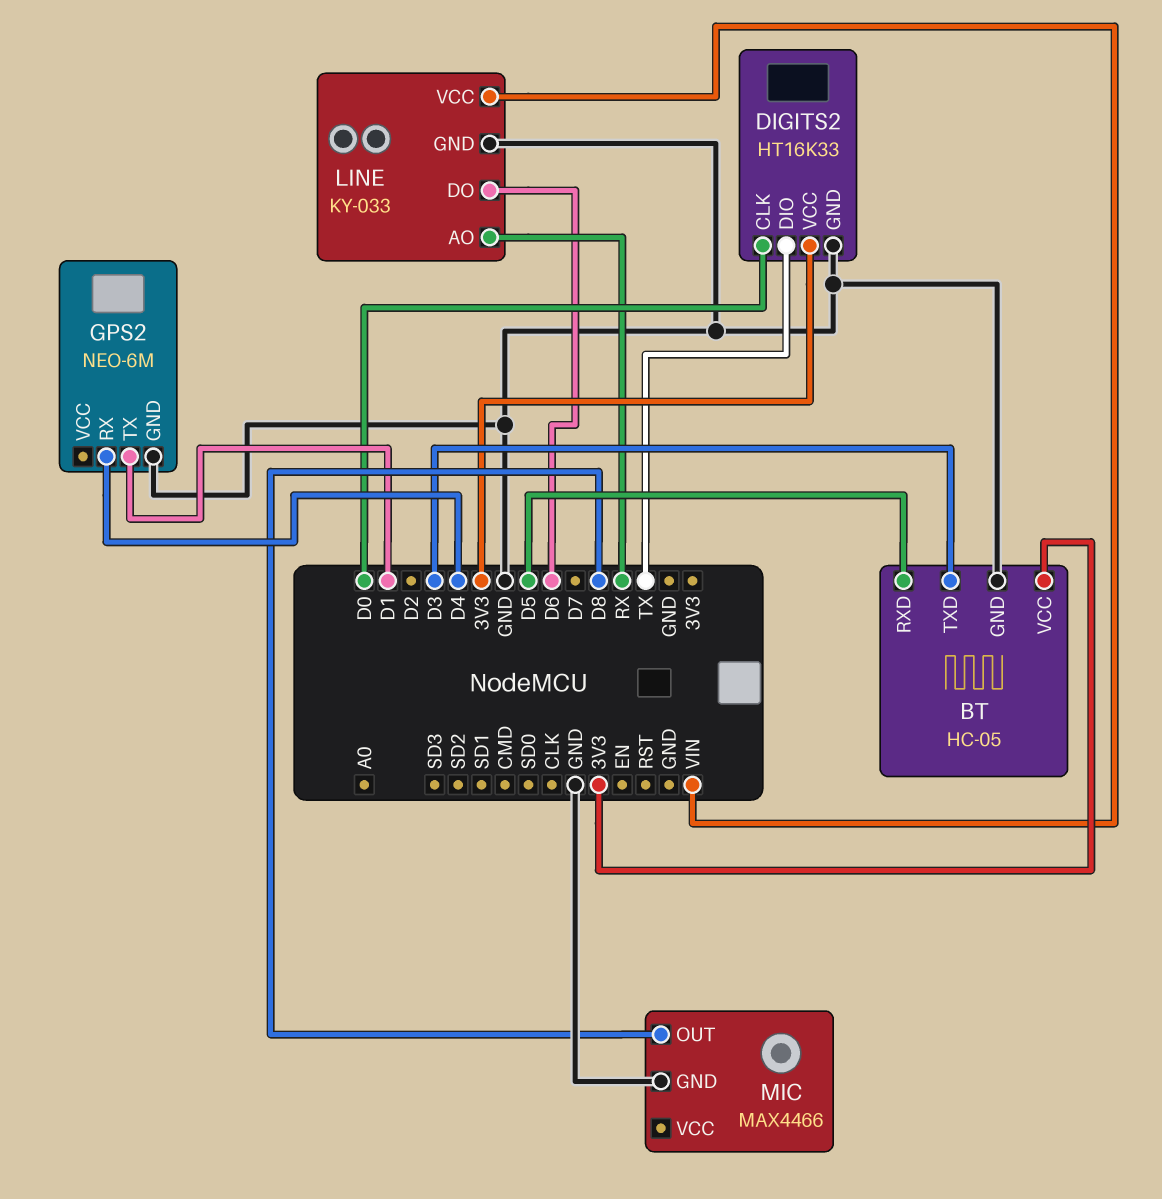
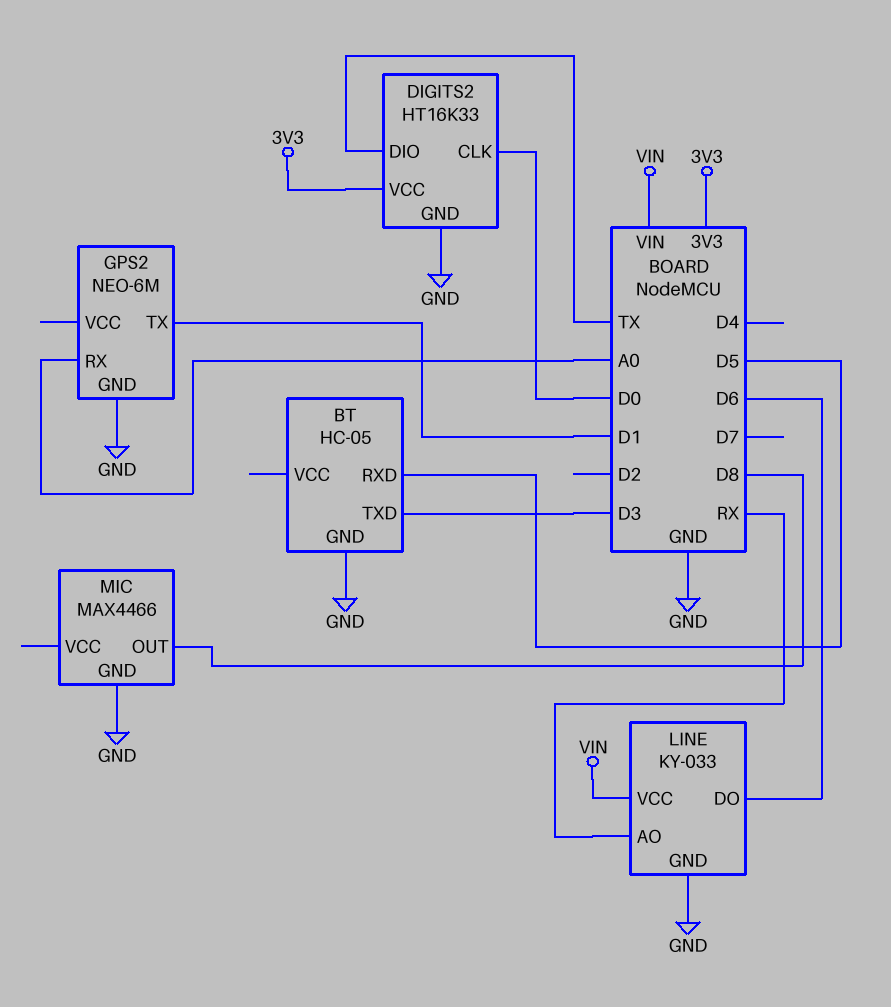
BT pin VCC: 3V3 -> none
GPS2 pin RX: D4 -> A0

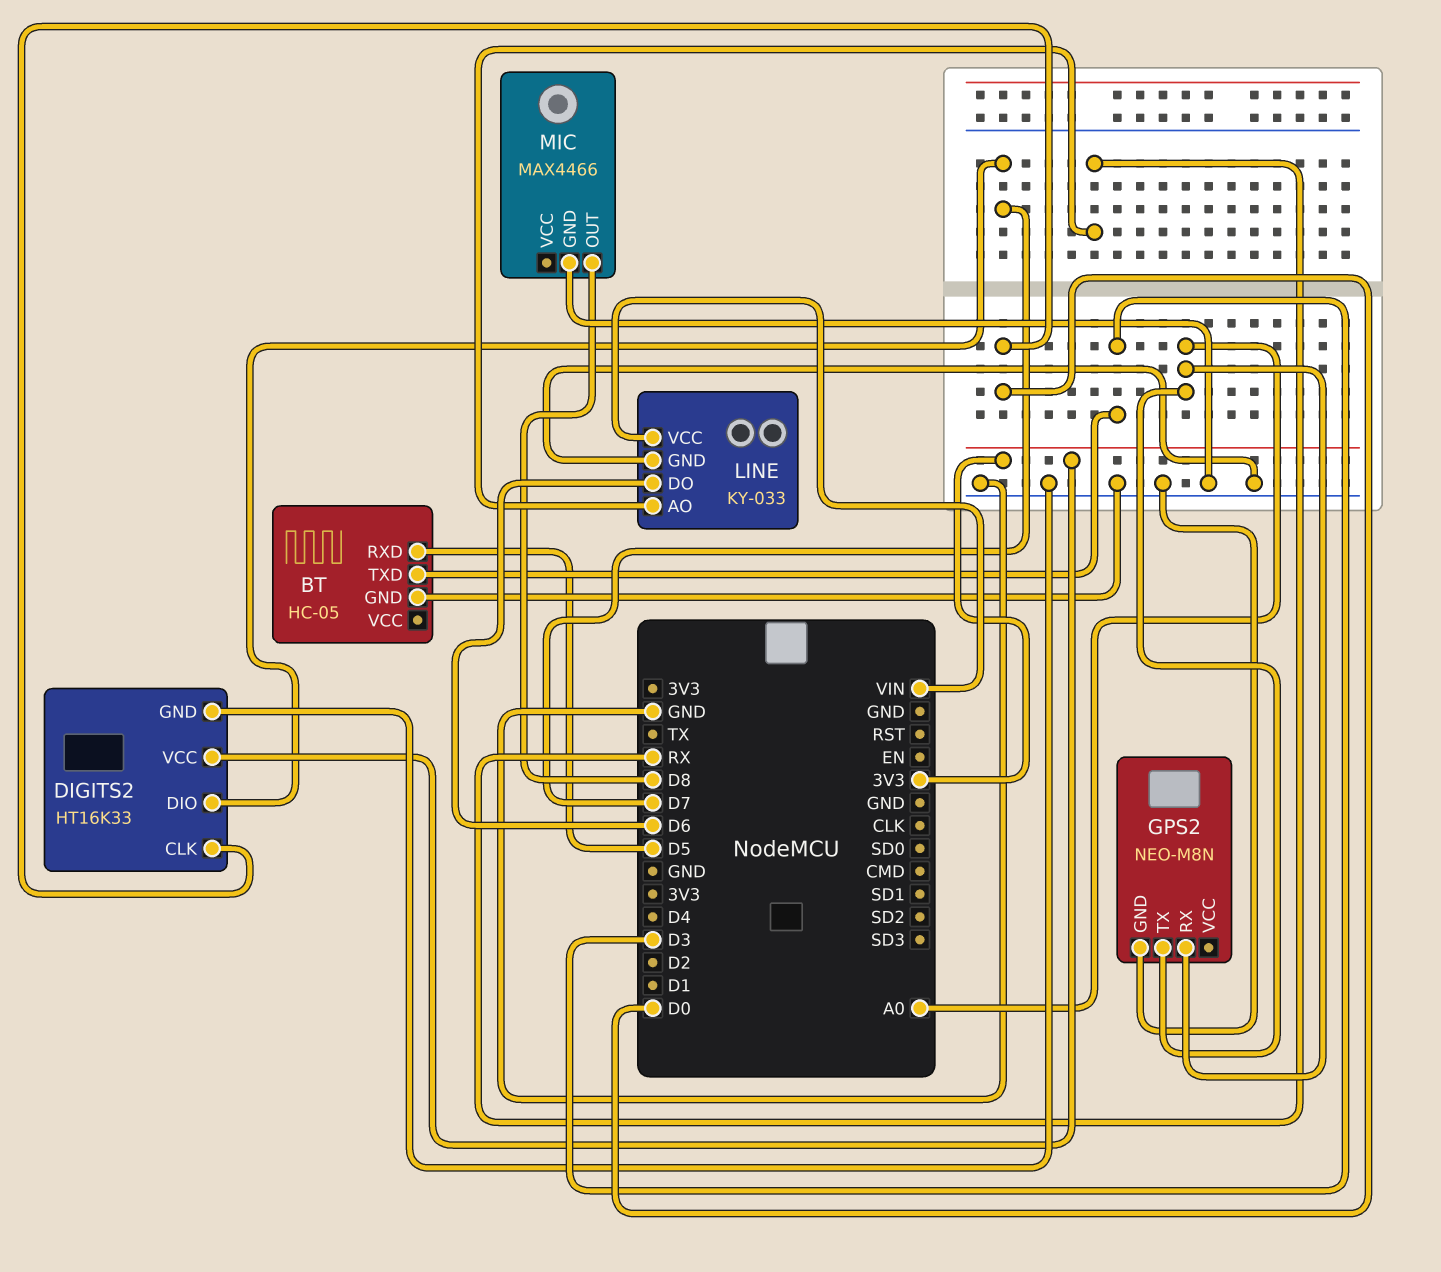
DIGITS2 pin DIO: TX -> D7
GPS2: NEO-6M -> NEO-M8N
GPS2 pin TX: D1 -> A0

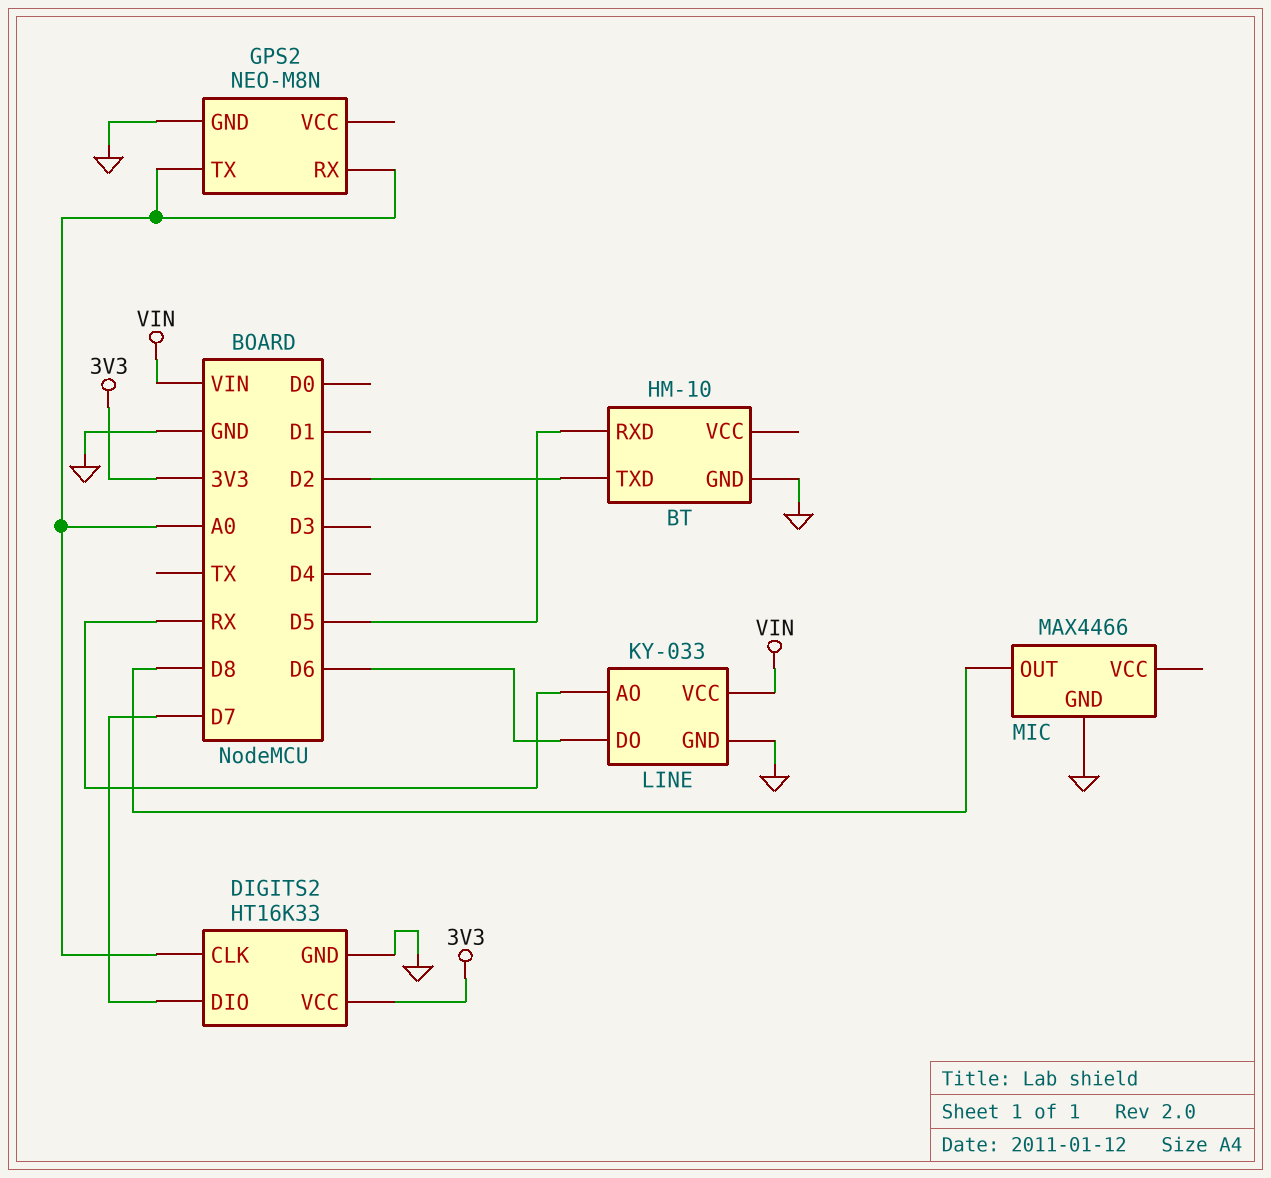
BT: HC-05 -> HM-10
BT pin TXD: D3 -> D2
DIGITS2 pin CLK: D0 -> A0

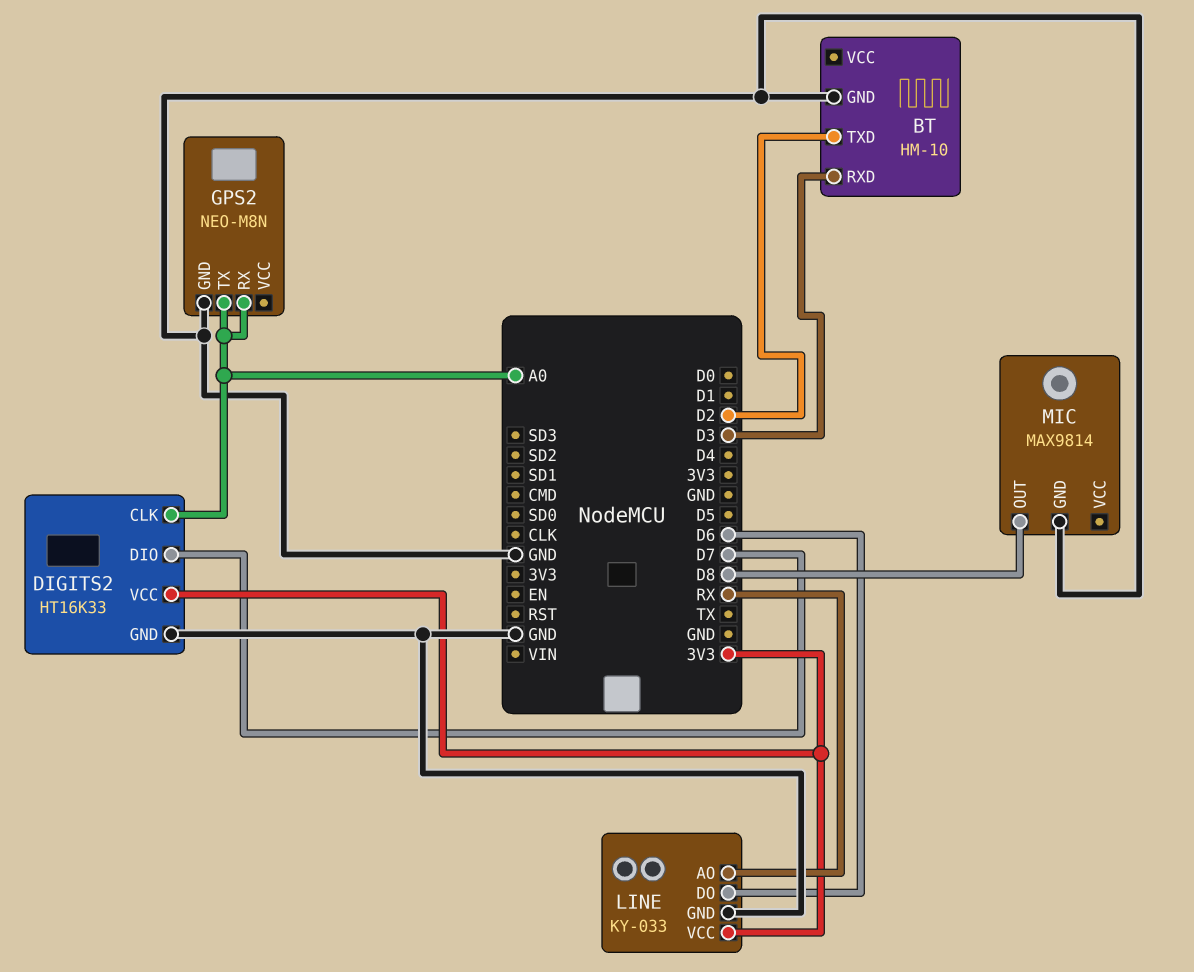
BT pin RXD: D5 -> D3
LINE pin VCC: VIN -> 3V3
MIC: MAX4466 -> MAX9814

